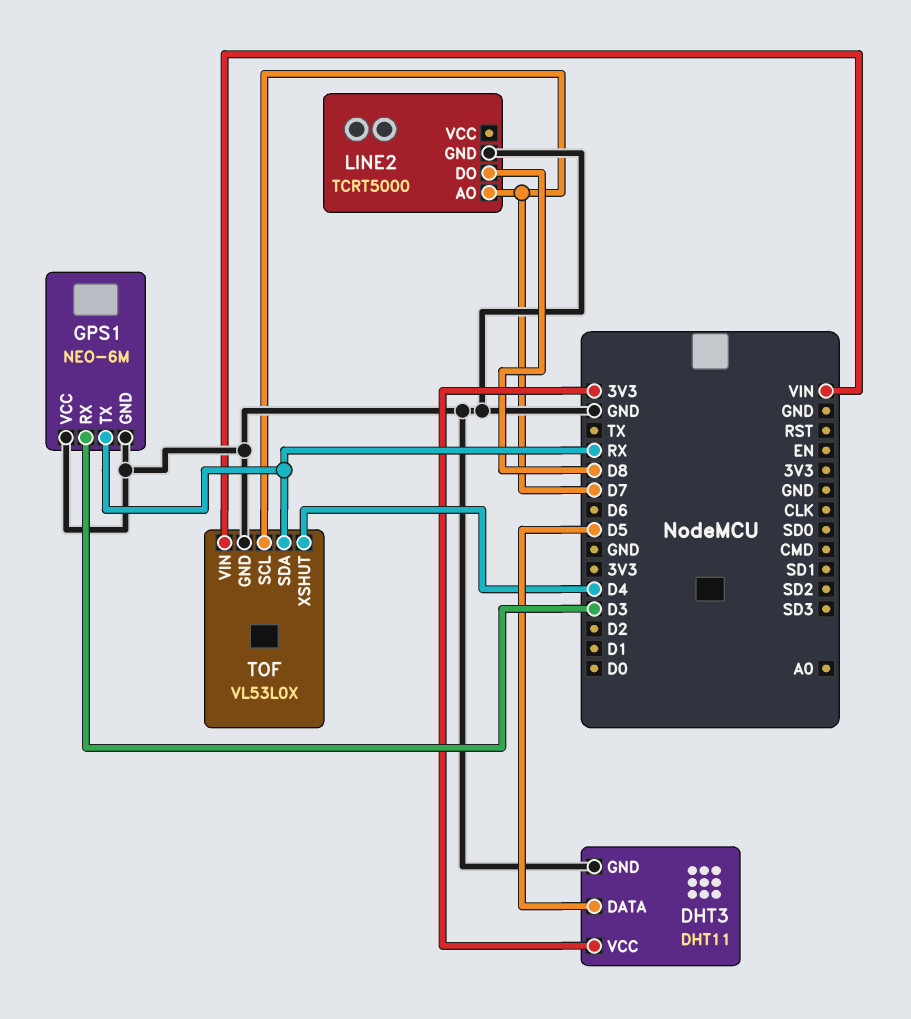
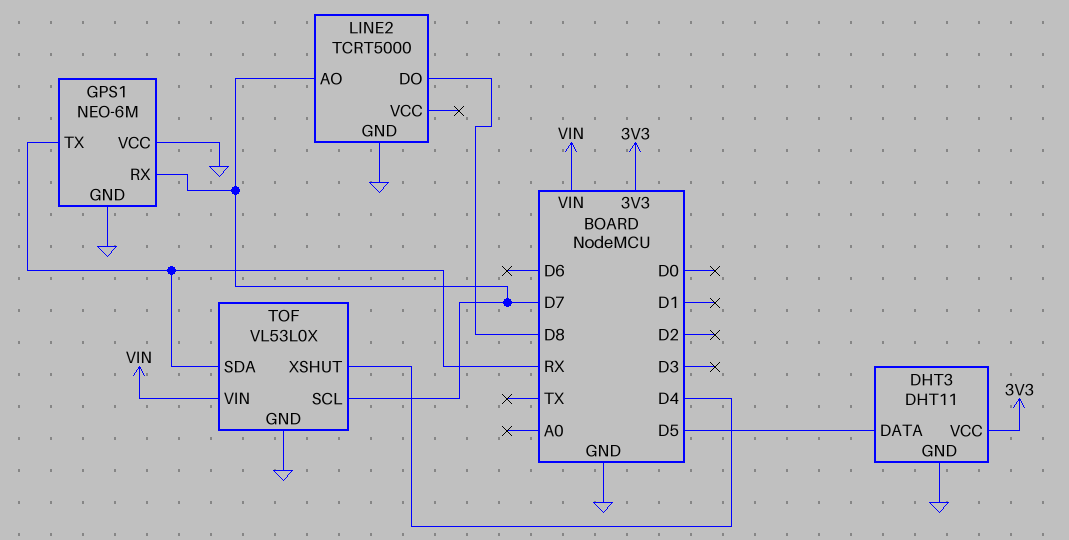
GPS1 pin RX: D3 -> D7

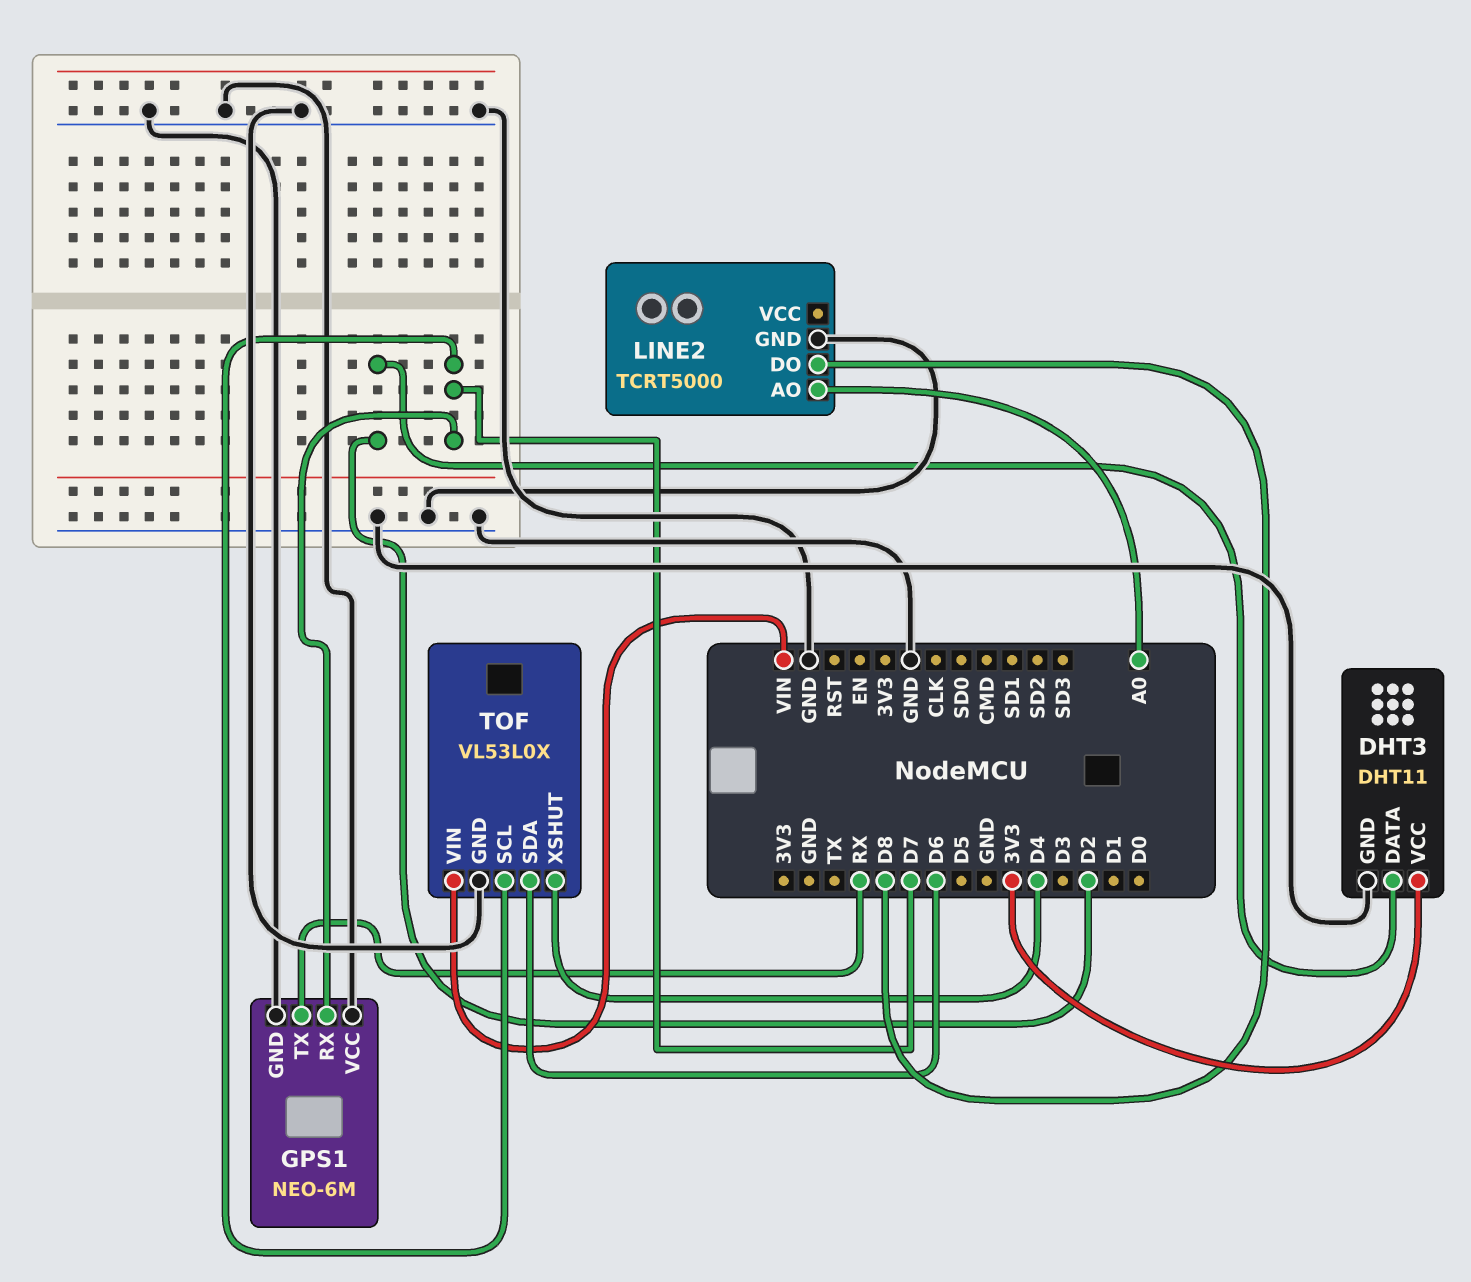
DHT3 pin DATA: D5 -> D2
LINE2 pin AO: D7 -> A0
TOF pin SDA: RX -> D6

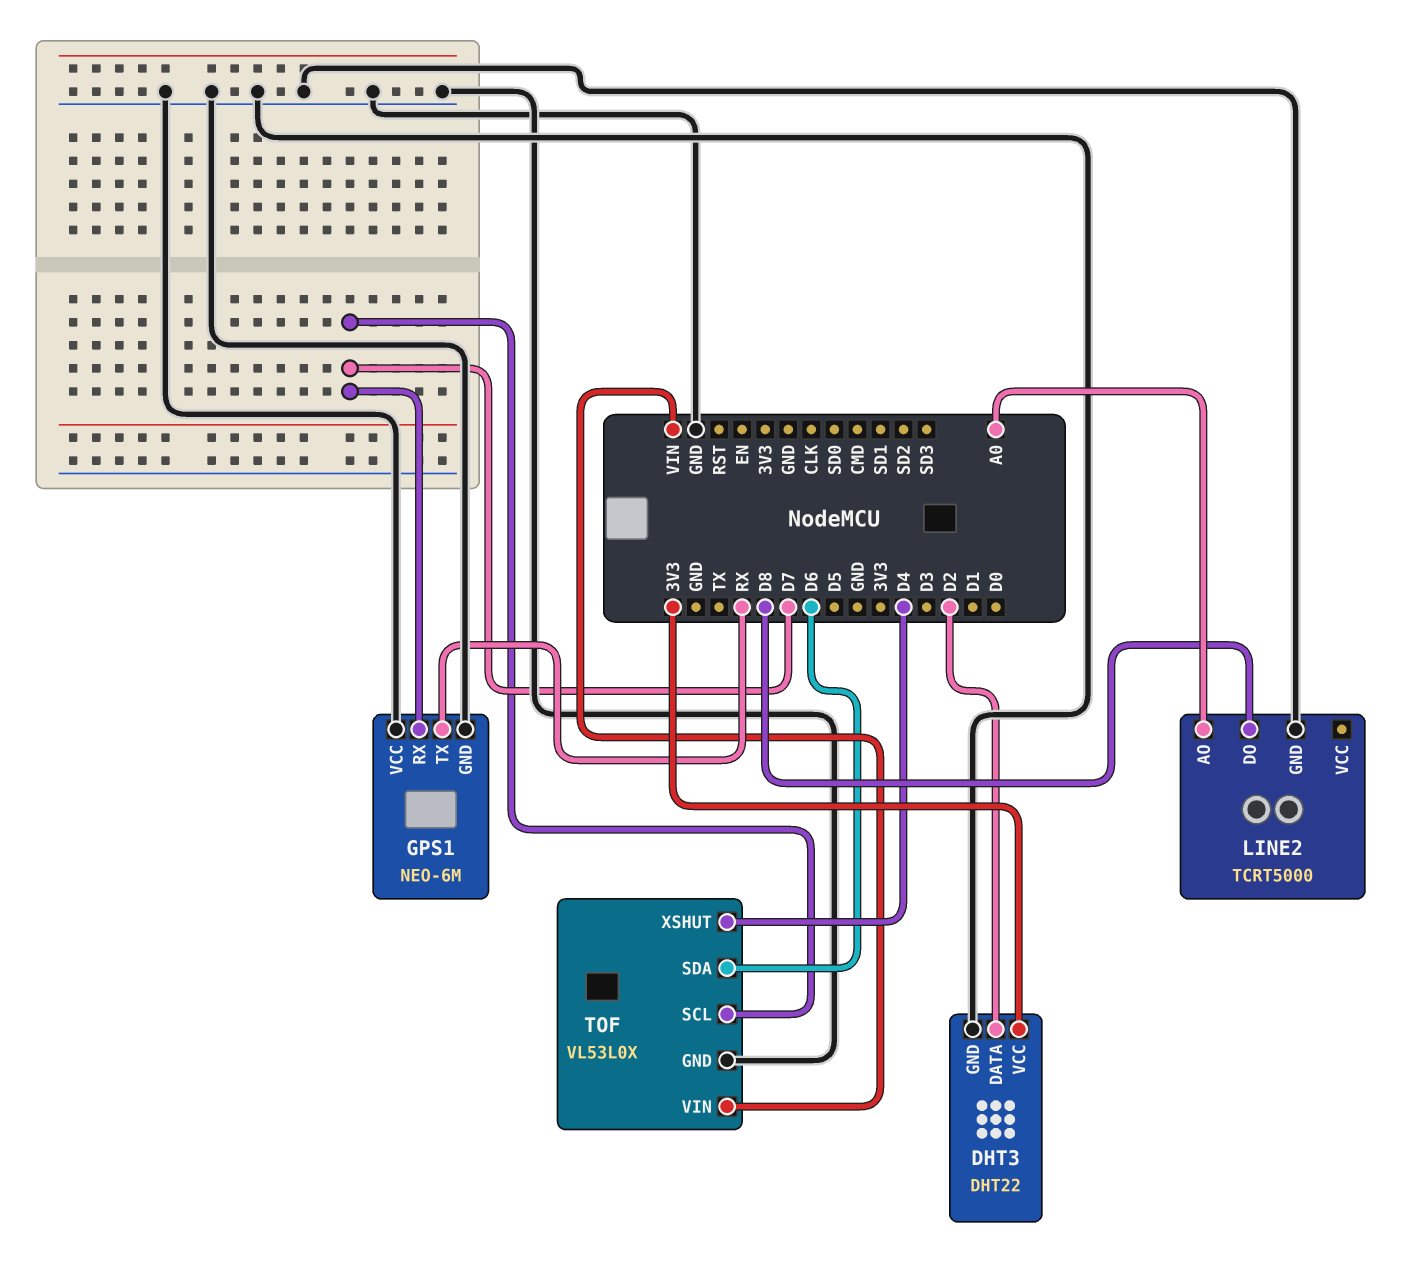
DHT3: DHT11 -> DHT22

